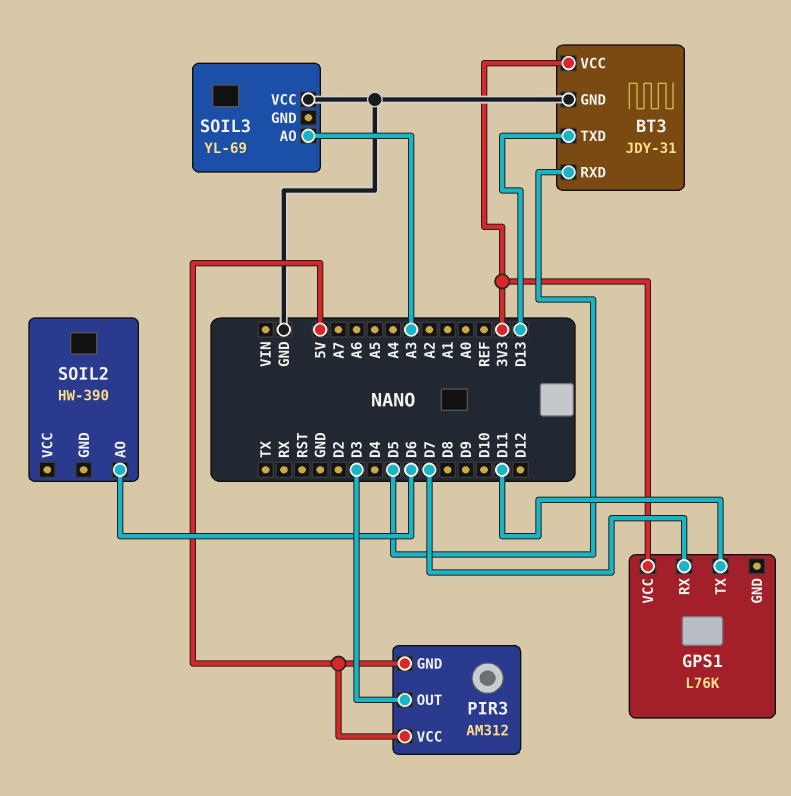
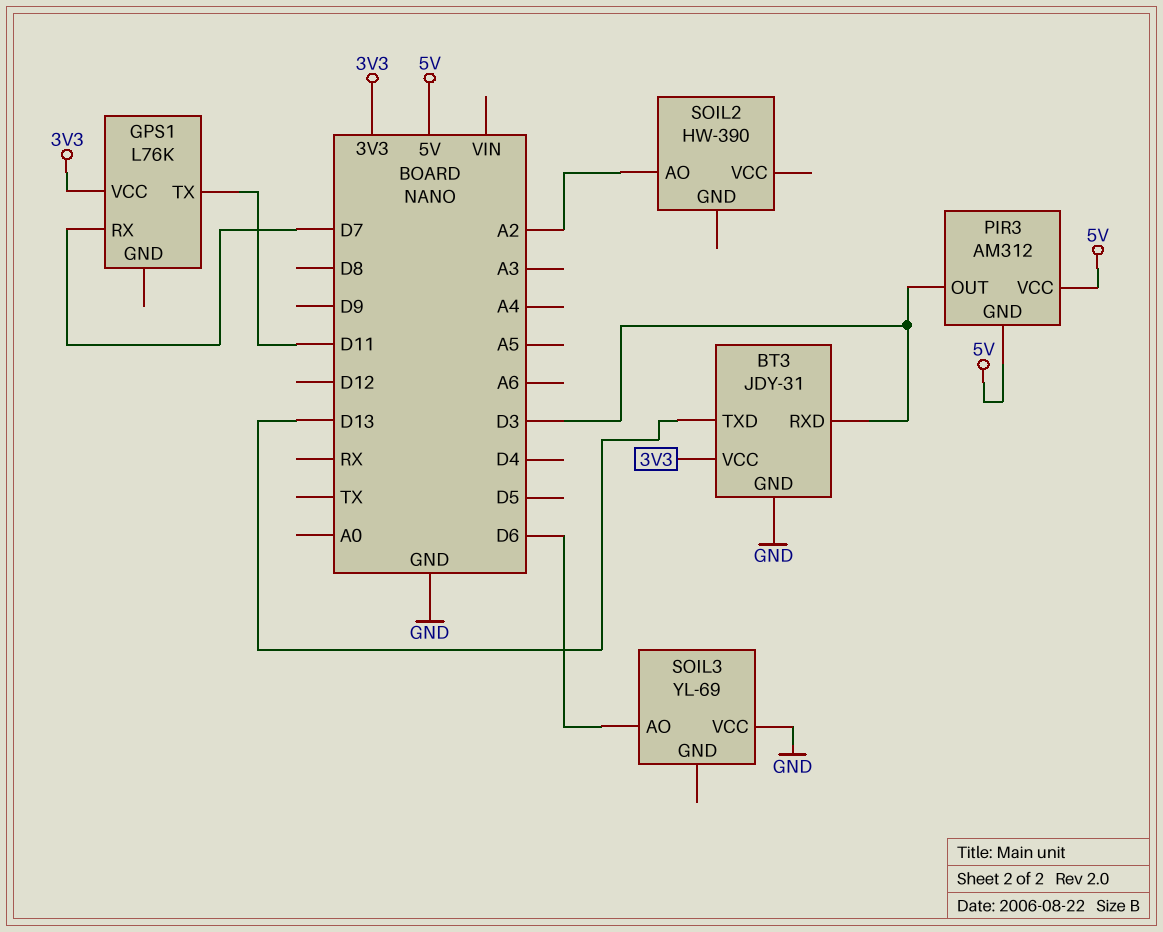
BT3 pin RXD: D5 -> D3
SOIL2 pin AO: D6 -> A2
SOIL3 pin AO: A3 -> D6

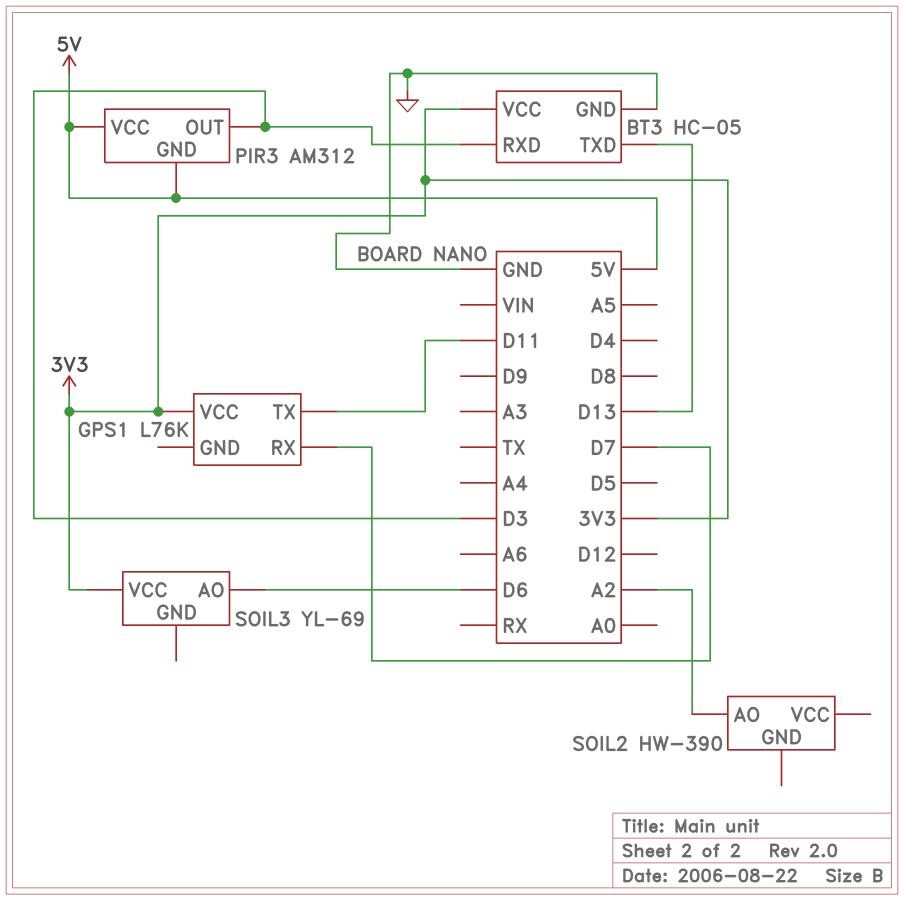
BT3: JDY-31 -> HC-05
SOIL3 pin VCC: GND -> 3V3

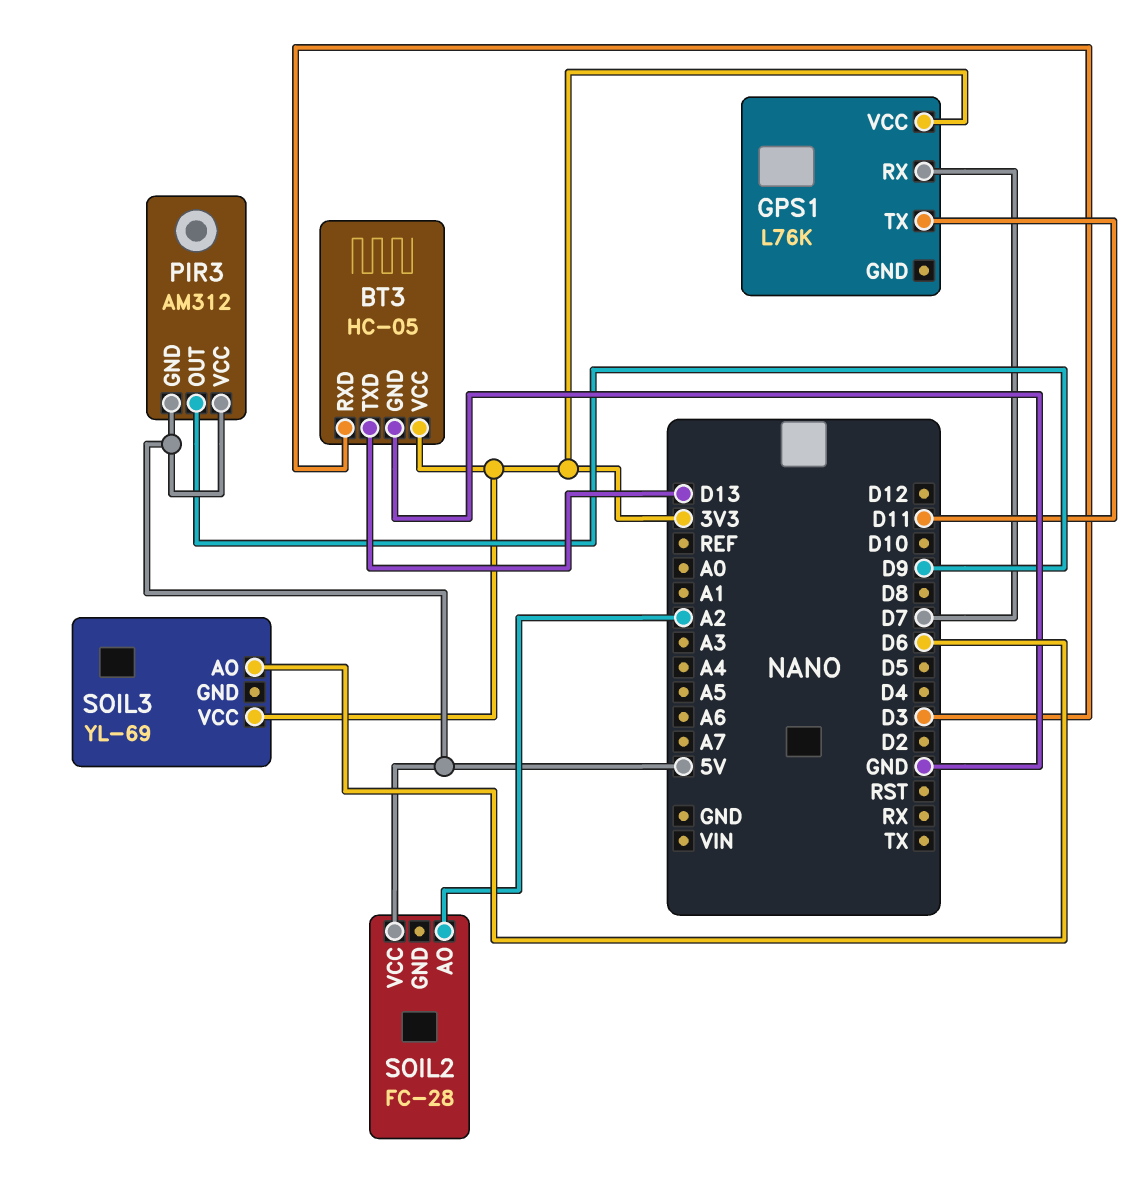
PIR3 pin OUT: D3 -> D9
SOIL2: HW-390 -> FC-28
SOIL2 pin VCC: none -> 5V

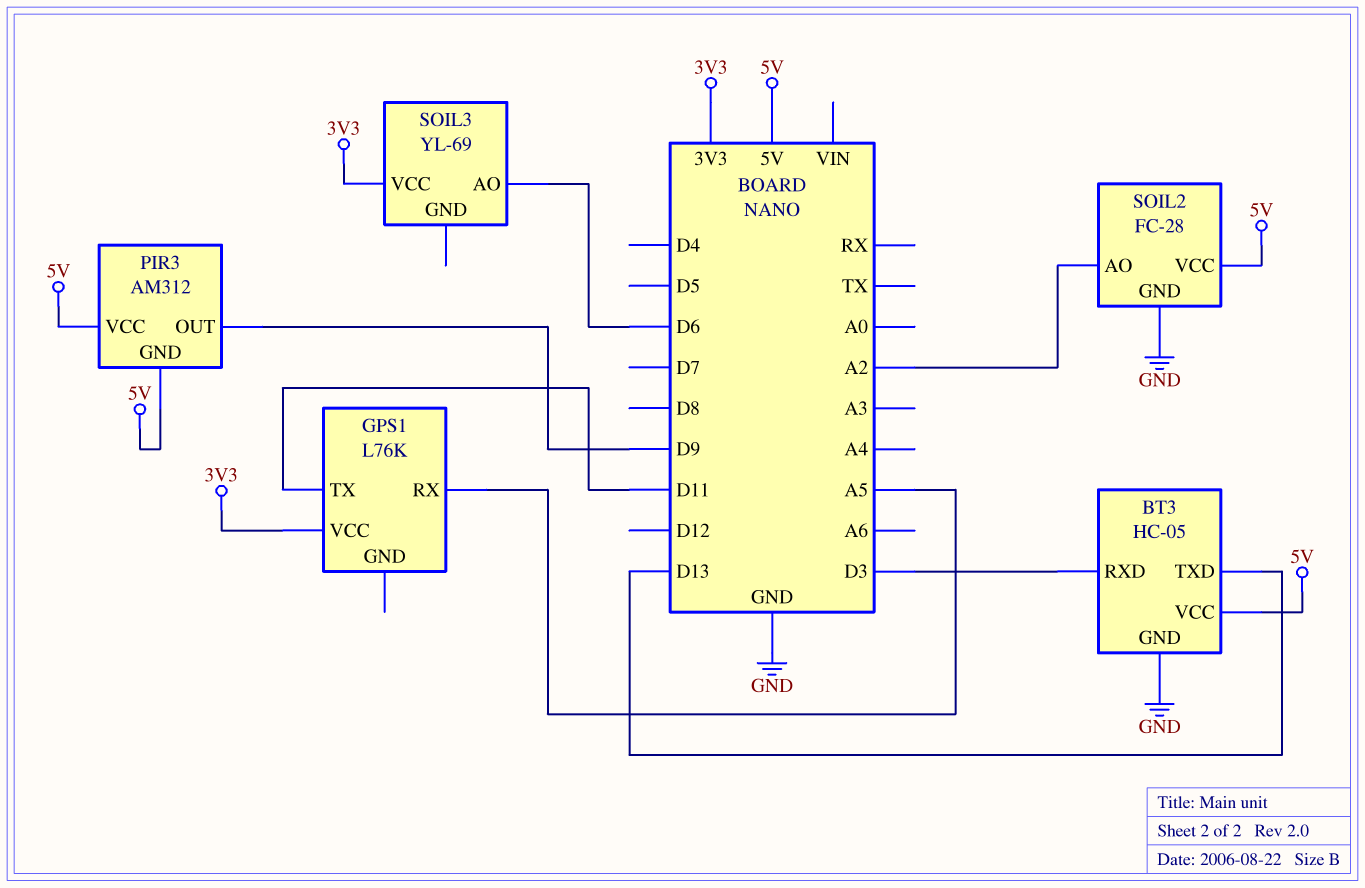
BT3 pin VCC: 3V3 -> 5V
GPS1 pin RX: D7 -> A5
SOIL2 pin GND: none -> GND

